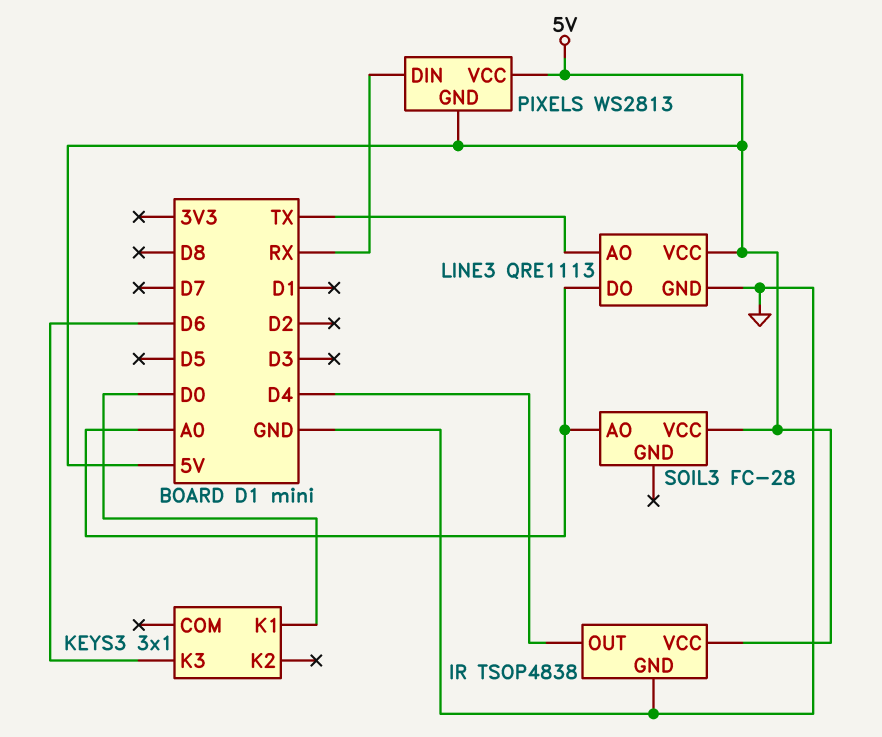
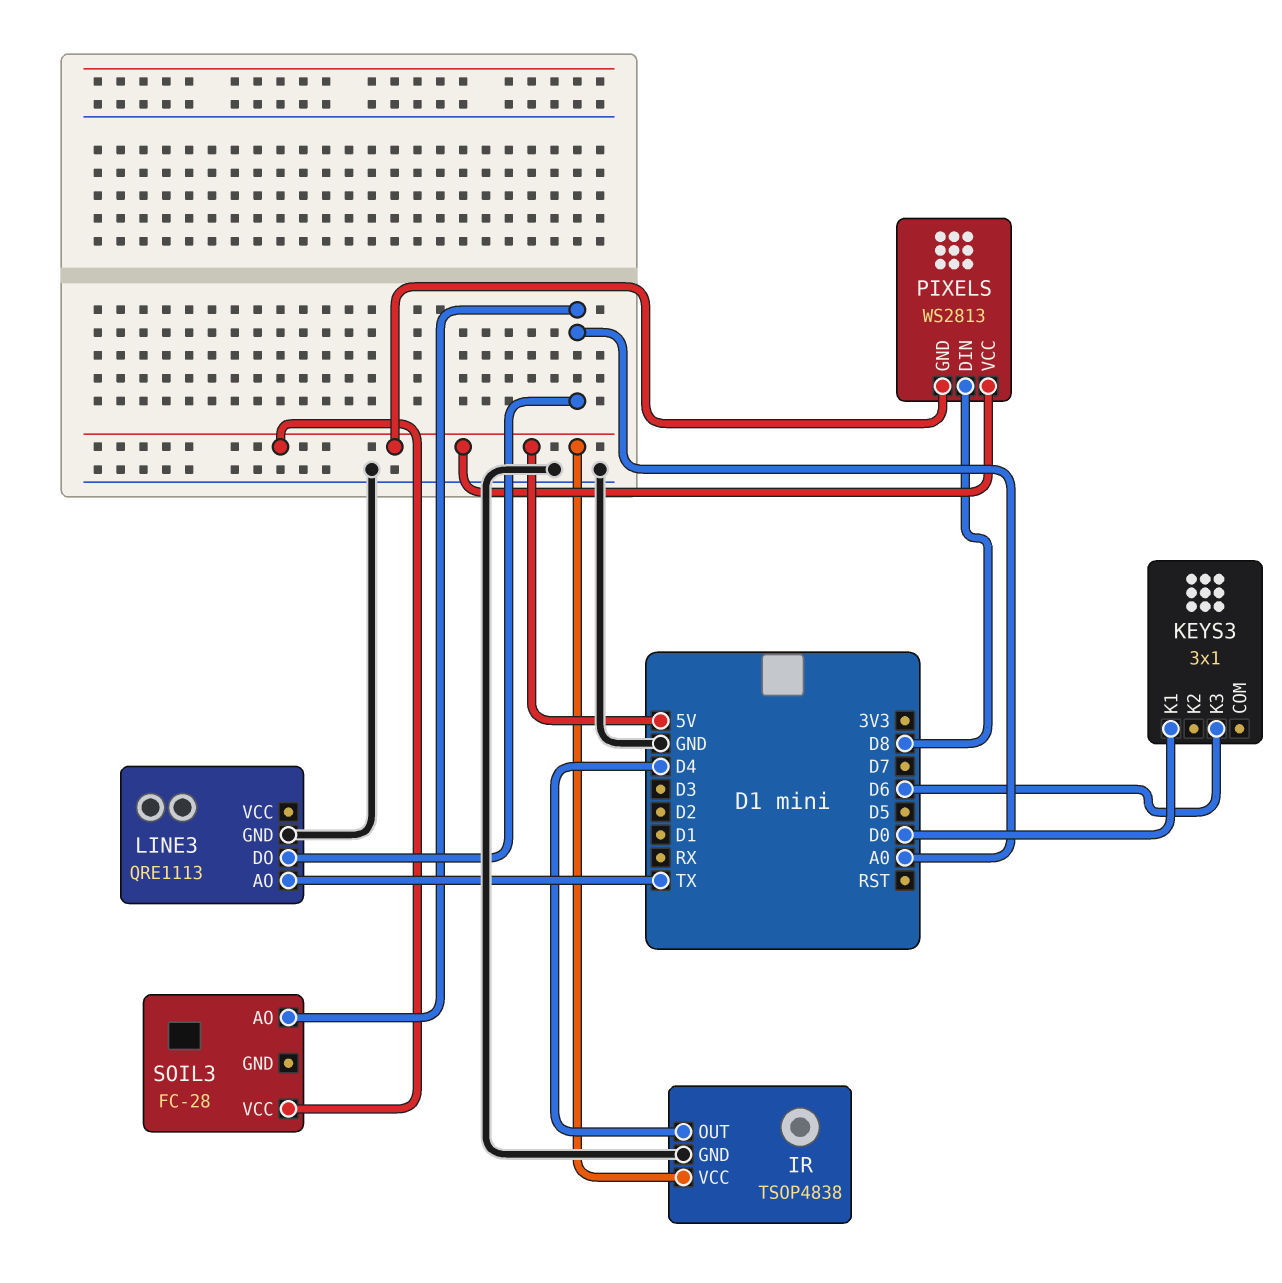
LINE3 pin VCC: 5V -> none
PIXELS pin DIN: RX -> D8

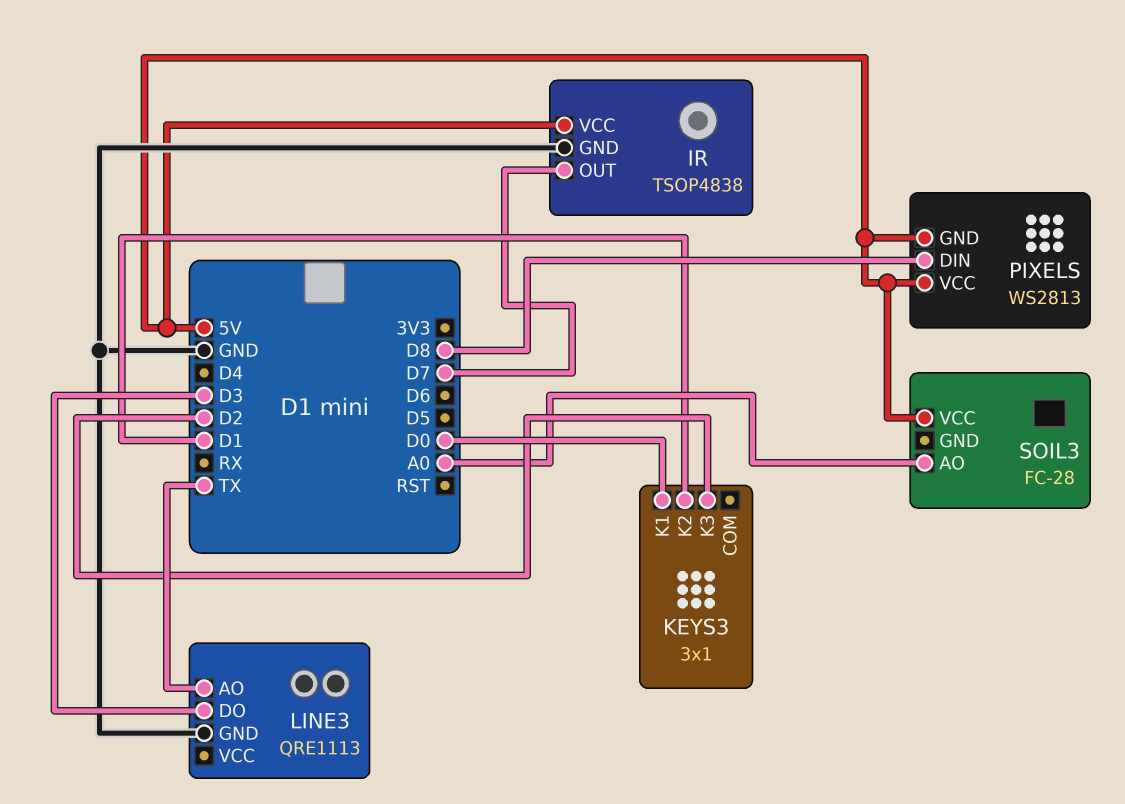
IR pin OUT: D4 -> D7
KEYS3 pin K2: none -> D1
KEYS3 pin K3: D6 -> D2
LINE3 pin DO: A0 -> D3

